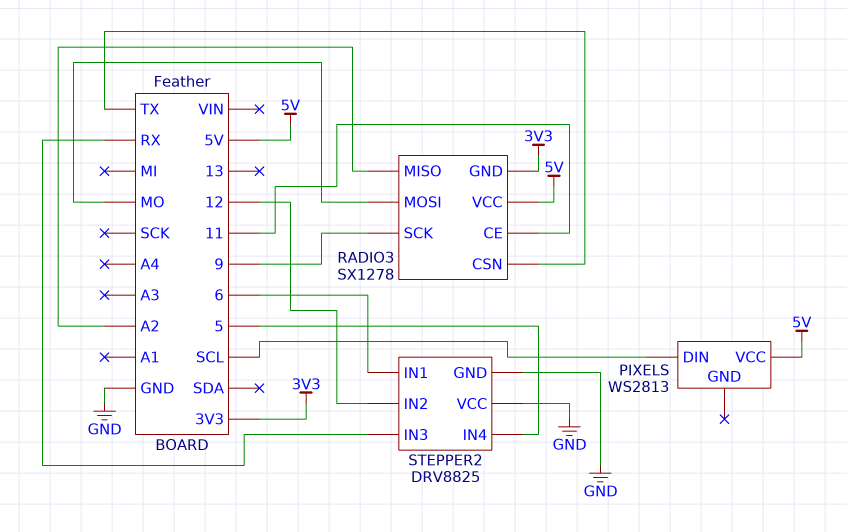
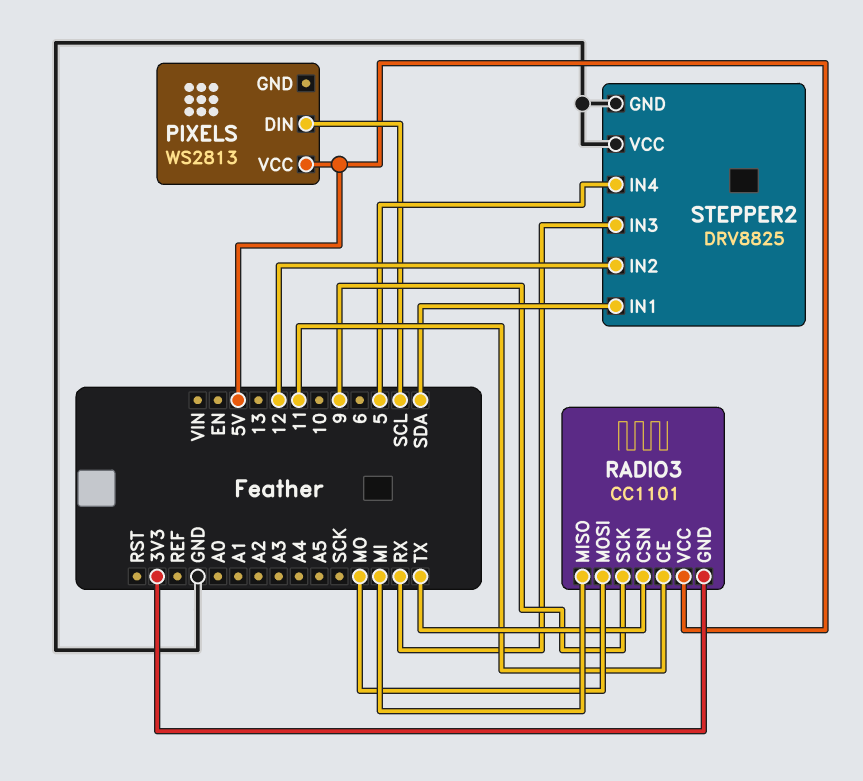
RADIO3: SX1278 -> CC1101
RADIO3 pin MISO: A2 -> MI
STEPPER2 pin IN1: 6 -> SDA

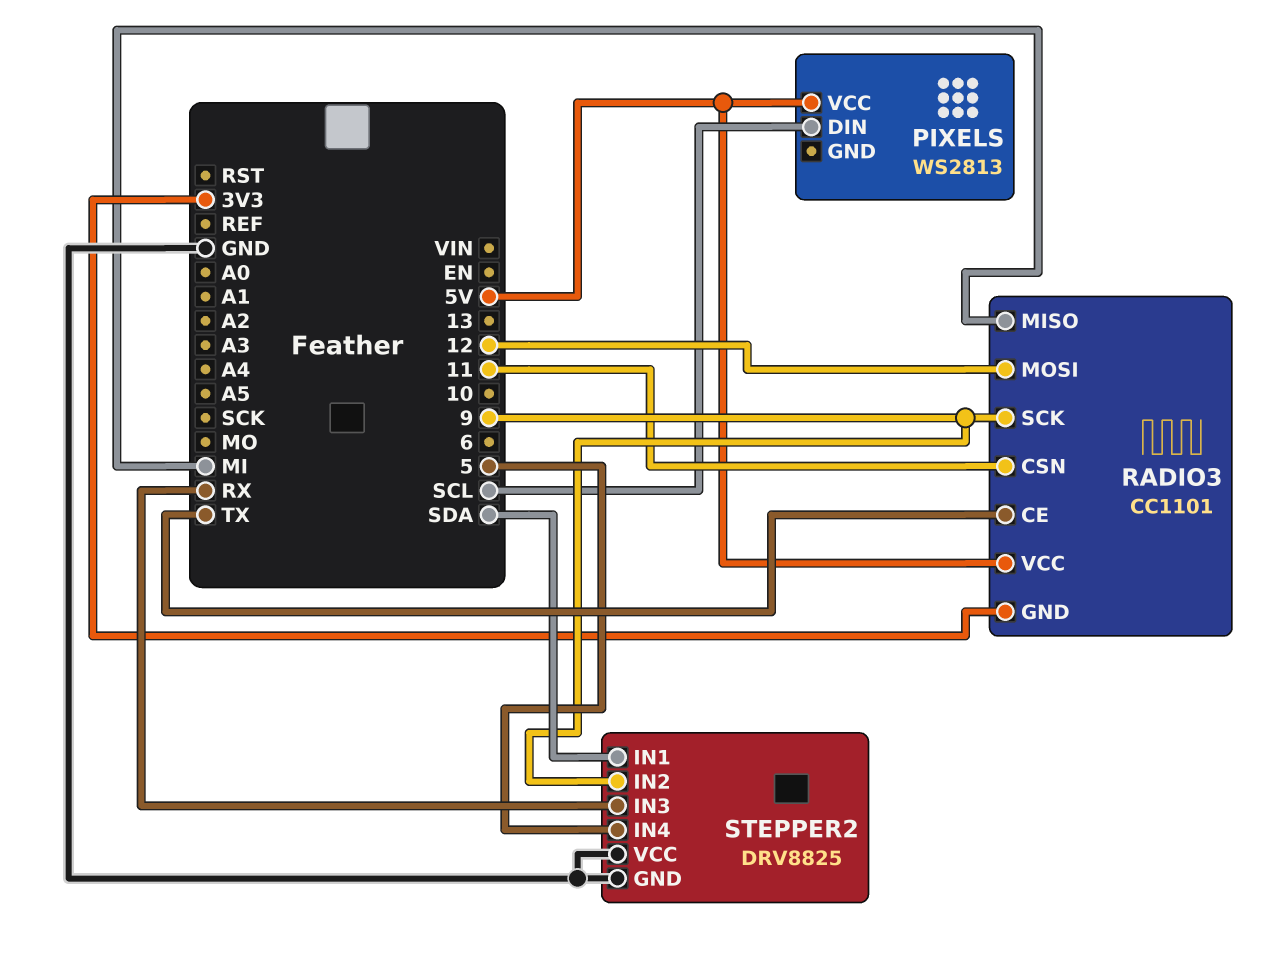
RADIO3 pin CE: 11 -> TX
RADIO3 pin CSN: TX -> 11
RADIO3 pin MOSI: MO -> 12
STEPPER2 pin IN2: 12 -> 9

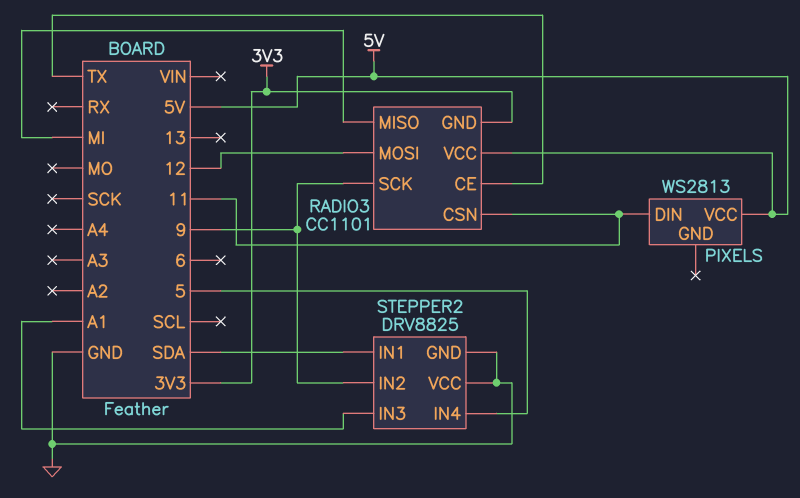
PIXELS pin DIN: SCL -> 11
STEPPER2 pin IN3: RX -> A1

